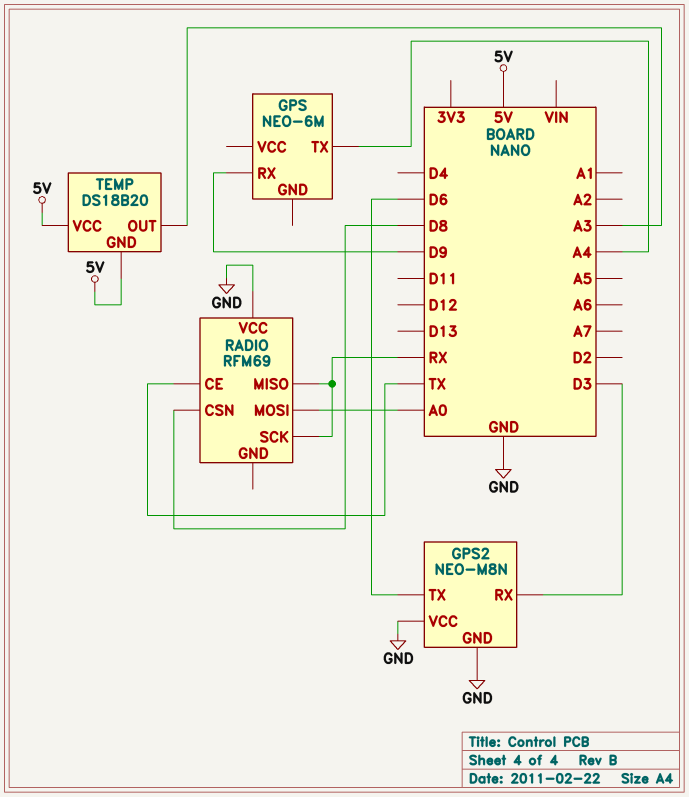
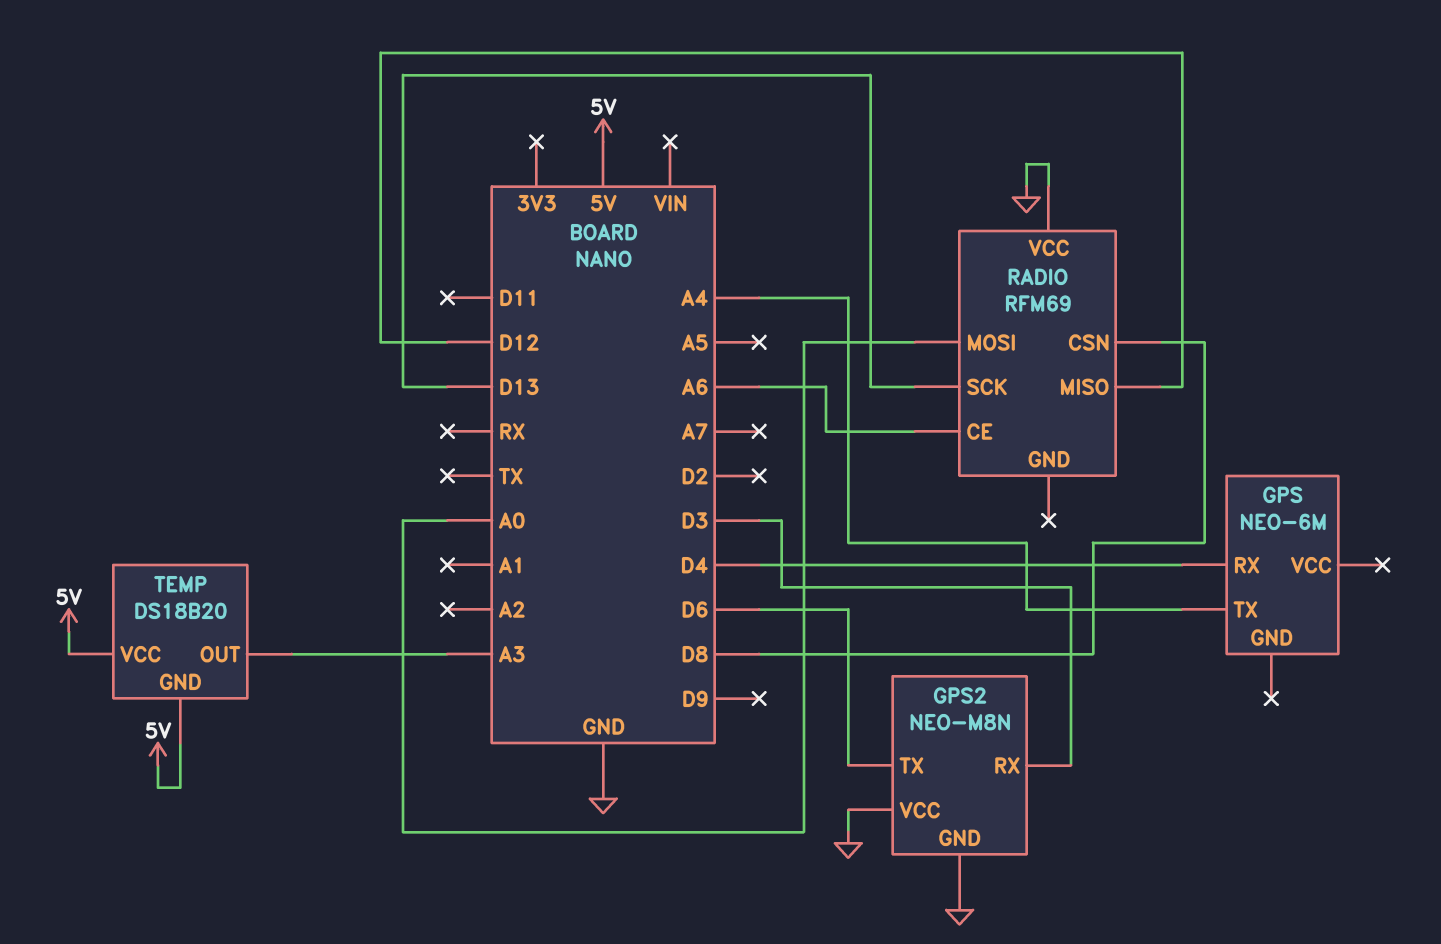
GPS pin RX: D9 -> D4
RADIO pin CE: TX -> A6
RADIO pin MISO: RX -> D12
RADIO pin SCK: RX -> D13

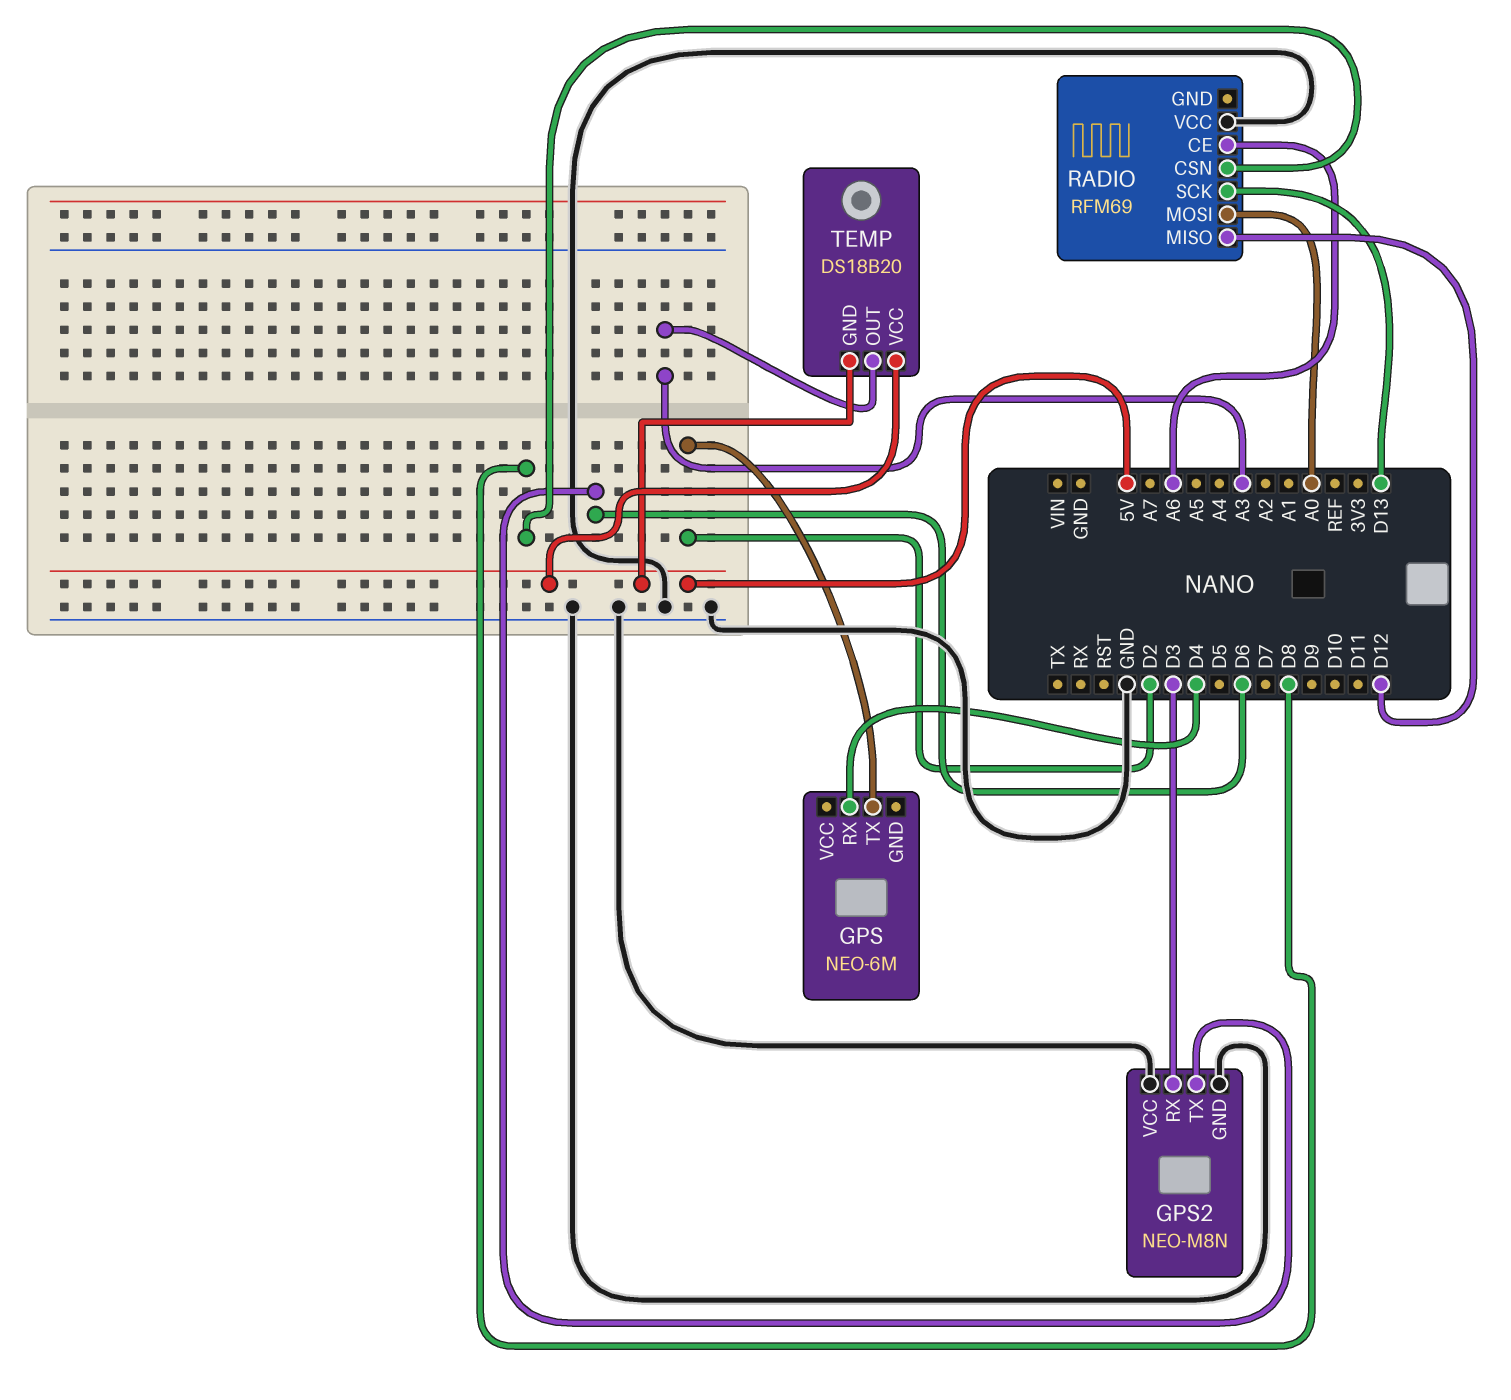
GPS pin TX: A4 -> D2

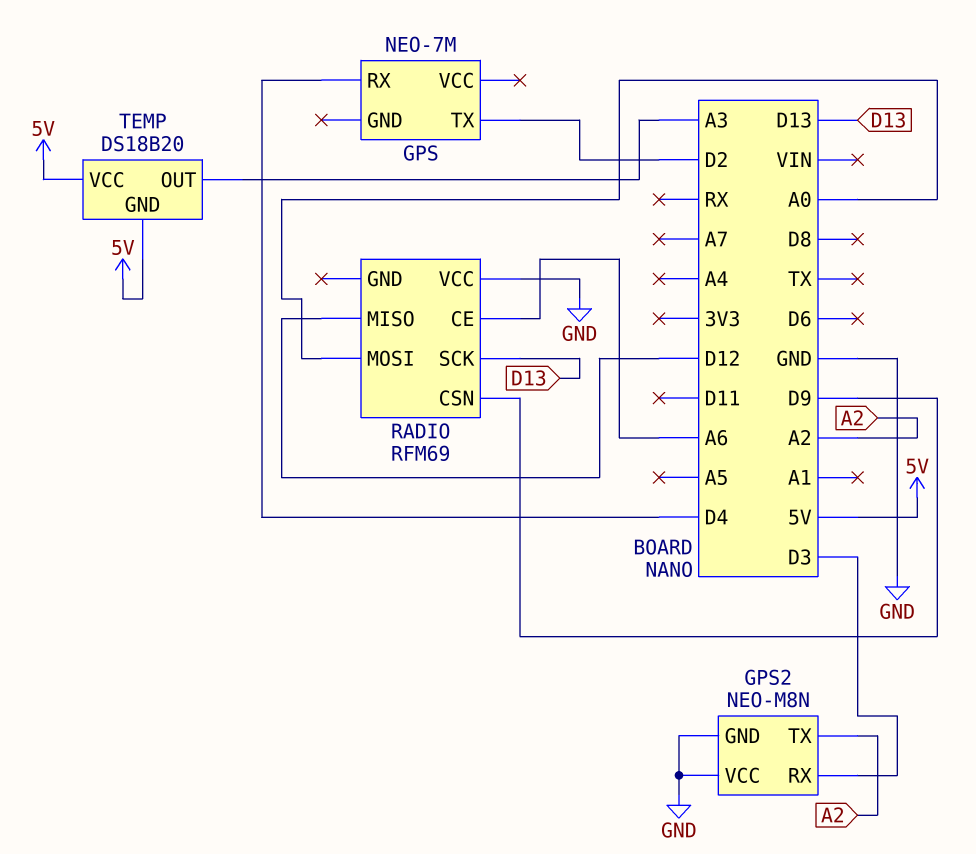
GPS: NEO-6M -> NEO-7M
GPS2 pin TX: D6 -> A2
RADIO pin CSN: D8 -> D9

